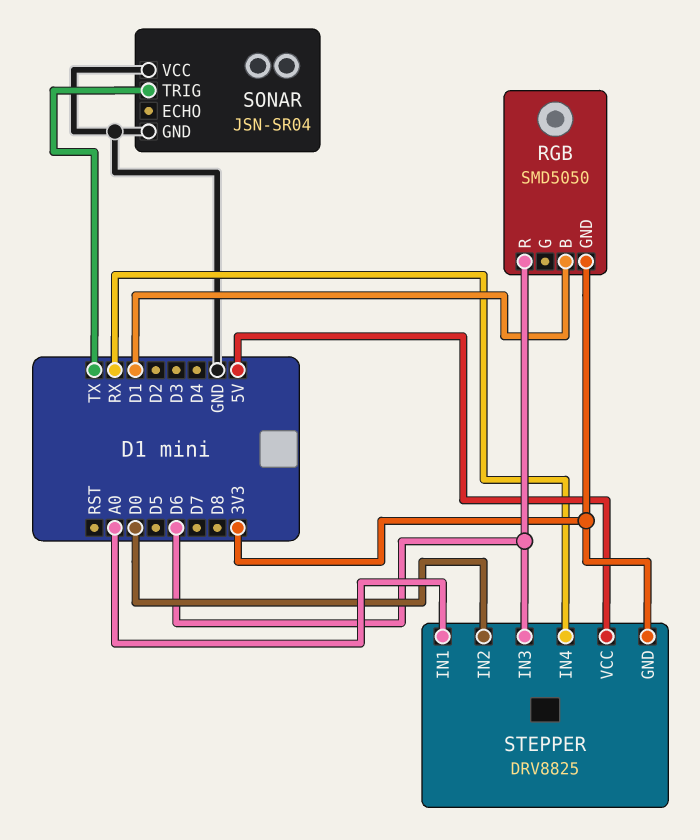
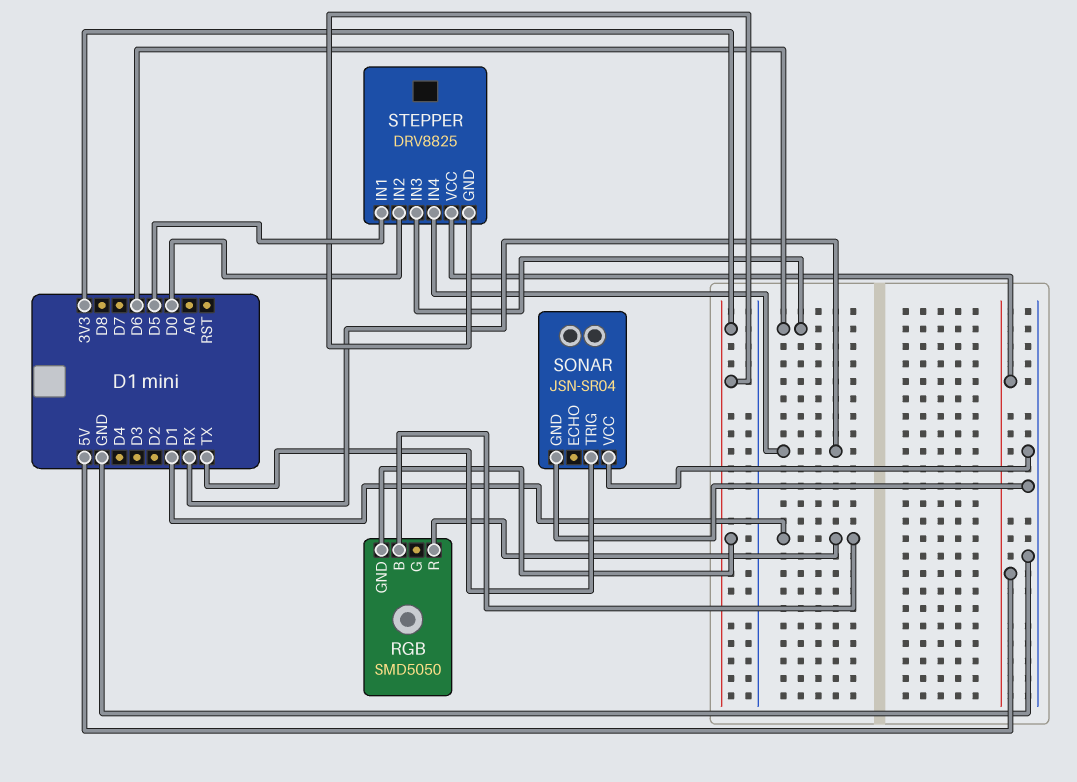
RGB pin R: D6 -> D1
STEPPER pin IN1: A0 -> D5

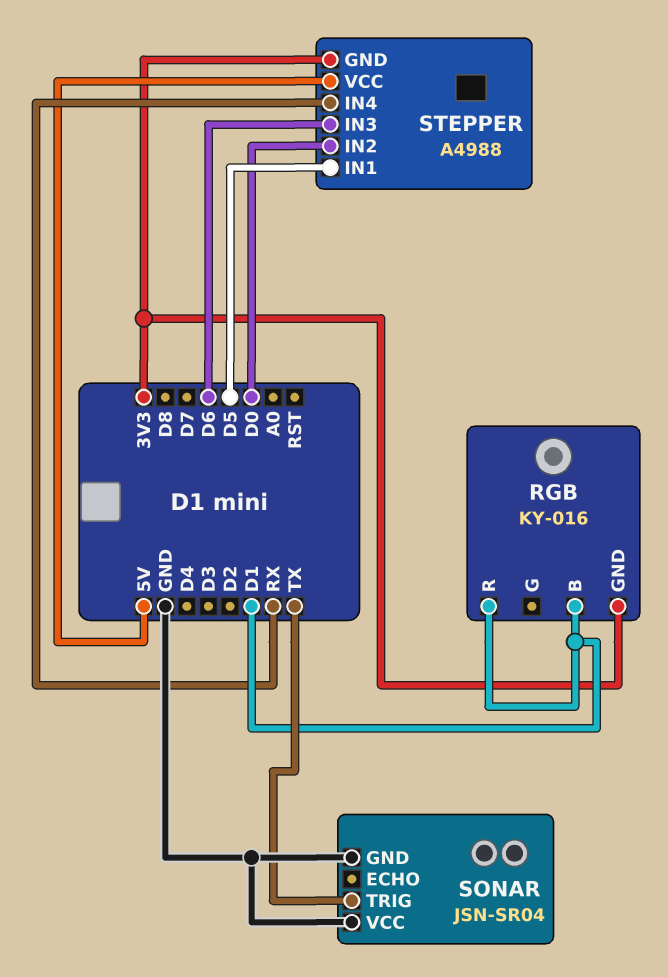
RGB: SMD5050 -> KY-016
STEPPER: DRV8825 -> A4988

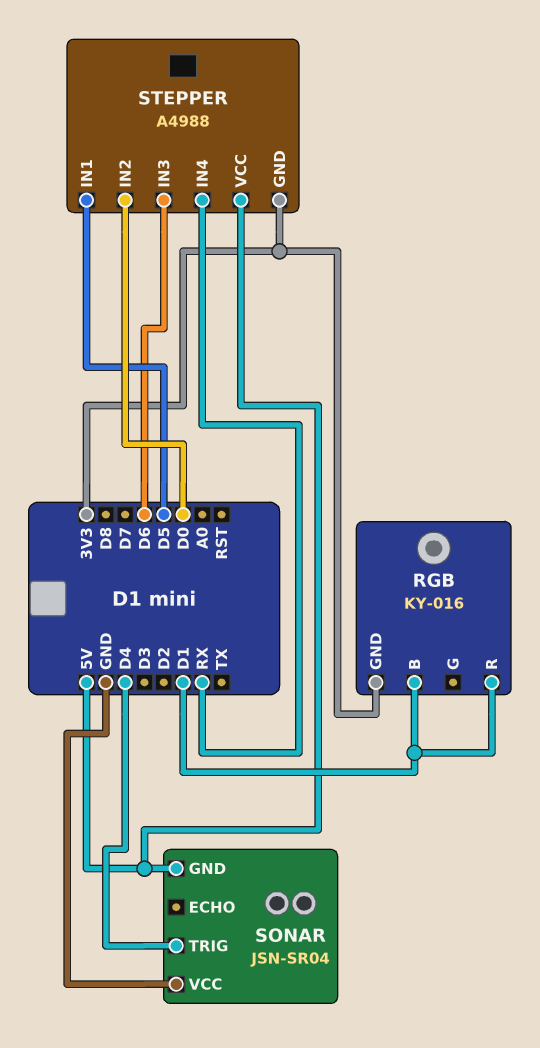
SONAR pin GND: GND -> 5V
SONAR pin TRIG: TX -> D4

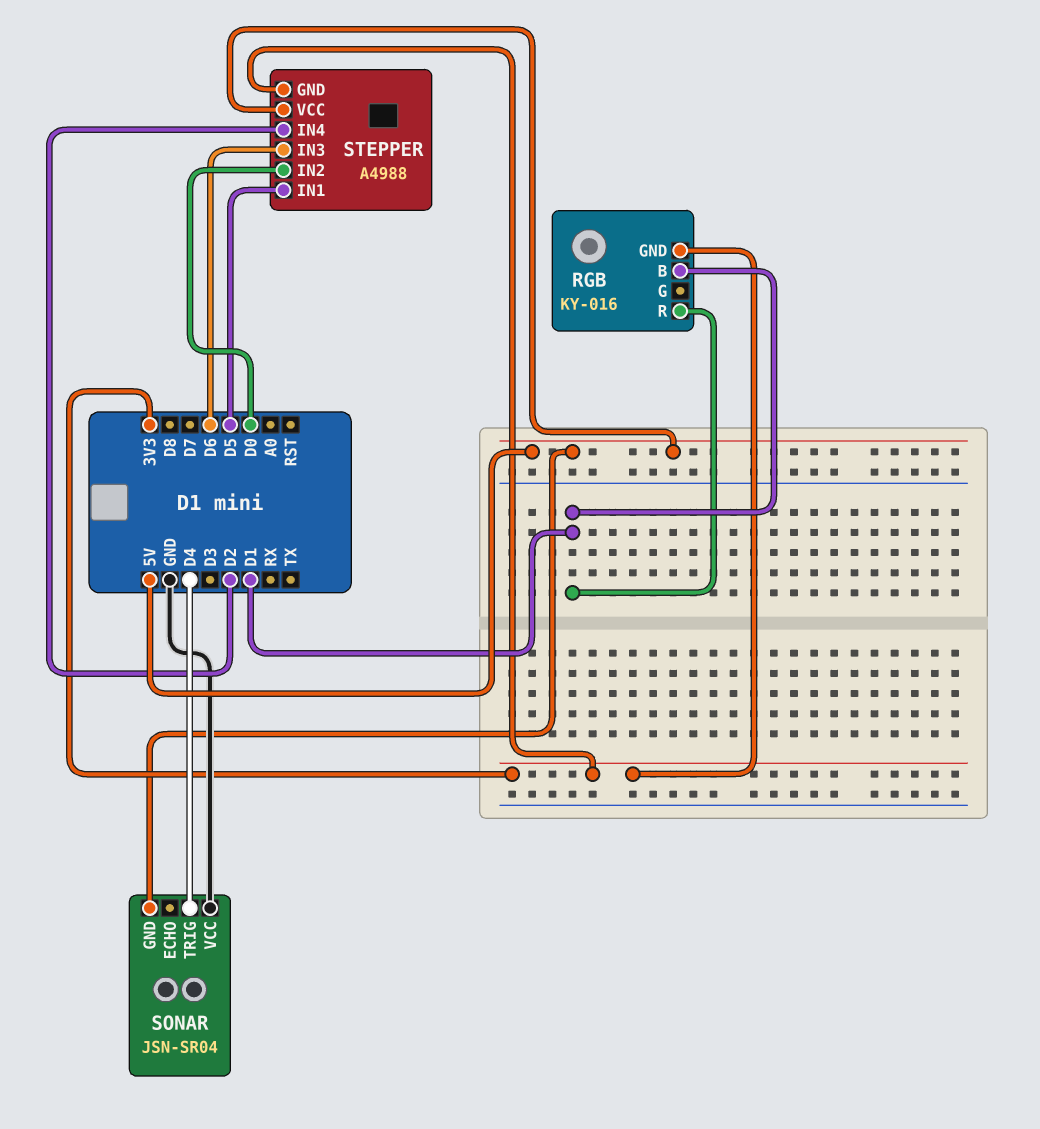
STEPPER pin IN4: RX -> D2

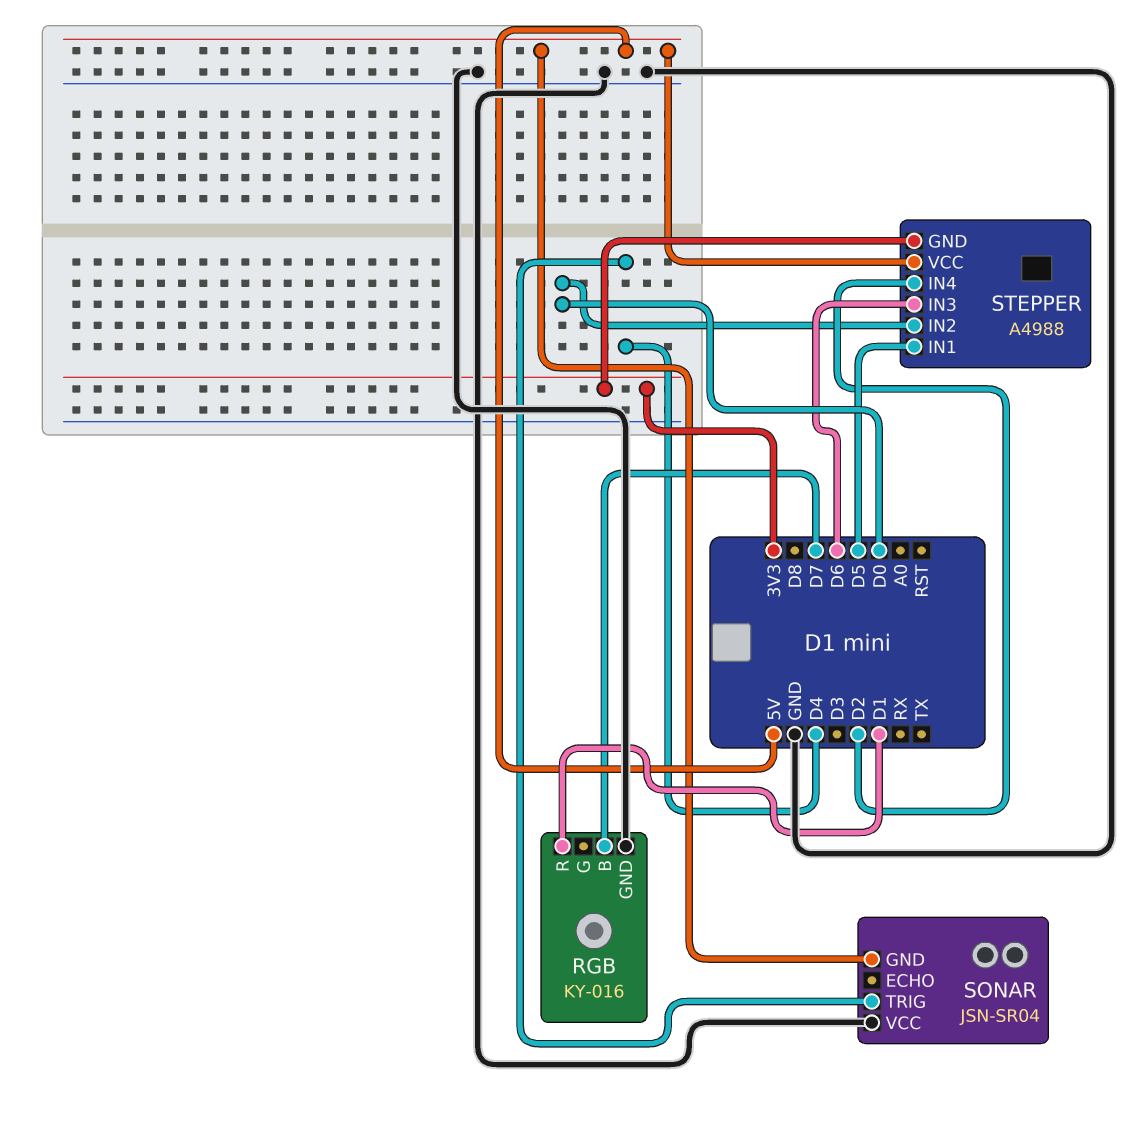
RGB pin B: D1 -> D7
RGB pin GND: 3V3 -> GND

